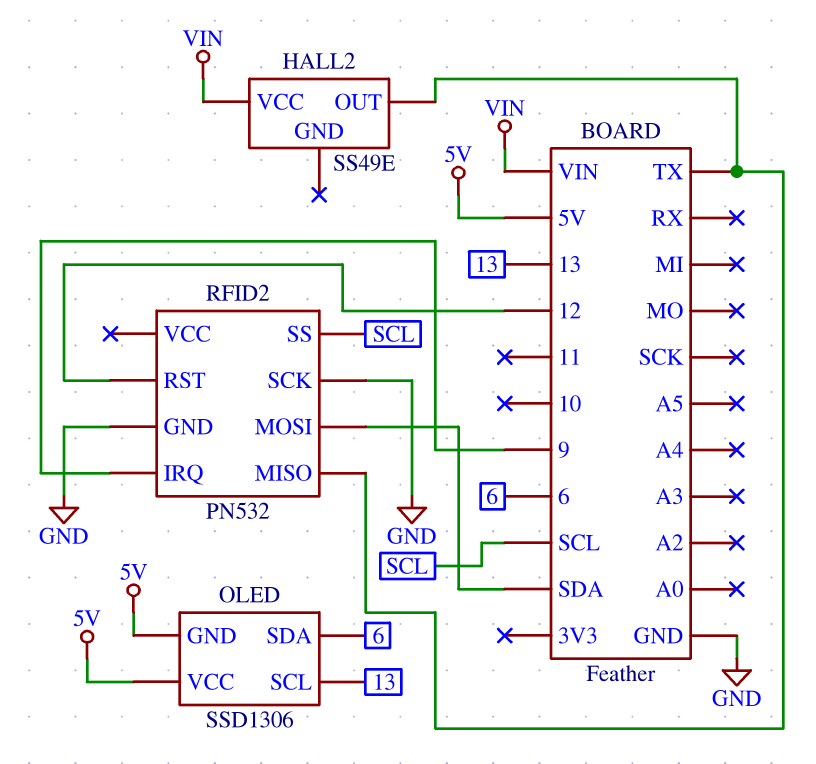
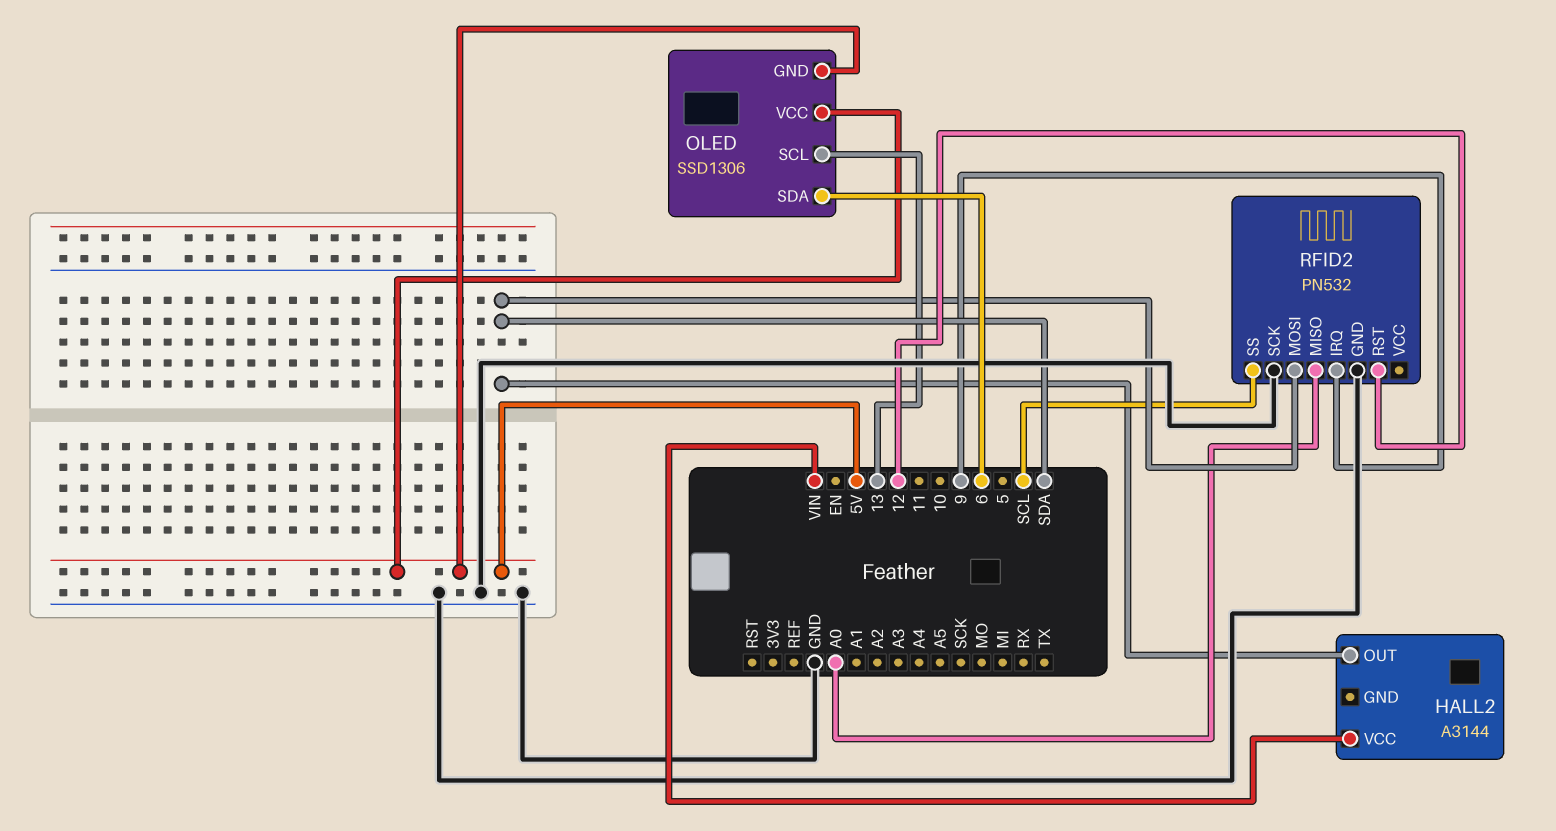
HALL2: SS49E -> A3144
HALL2 pin OUT: TX -> SDA
RFID2 pin MISO: TX -> A0

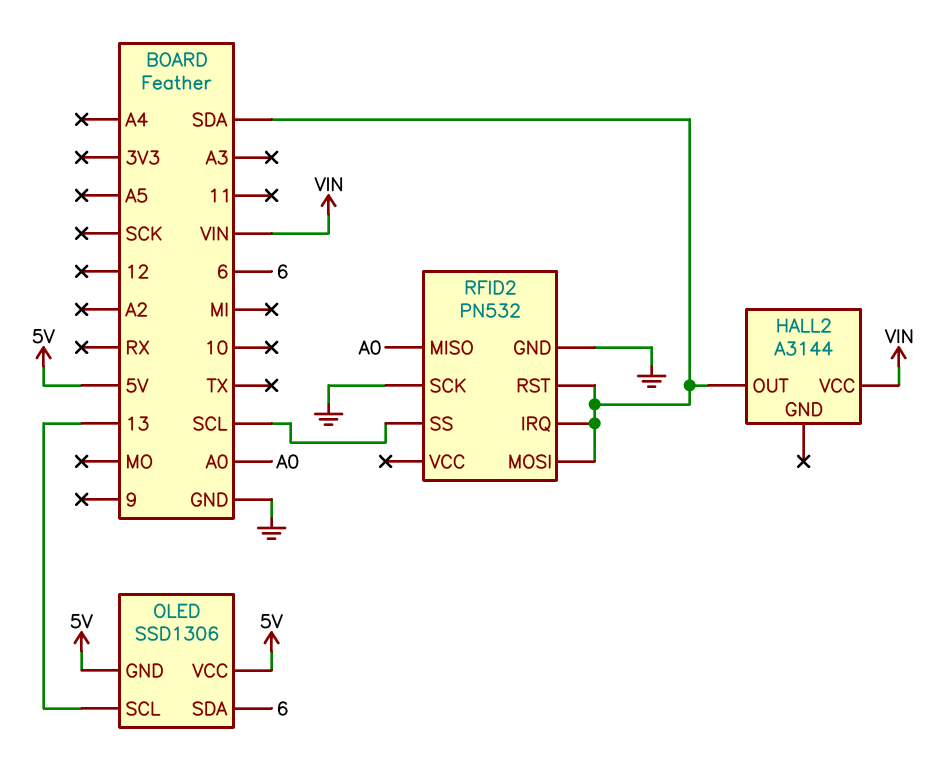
RFID2 pin IRQ: 9 -> SDA
RFID2 pin RST: 12 -> SDA

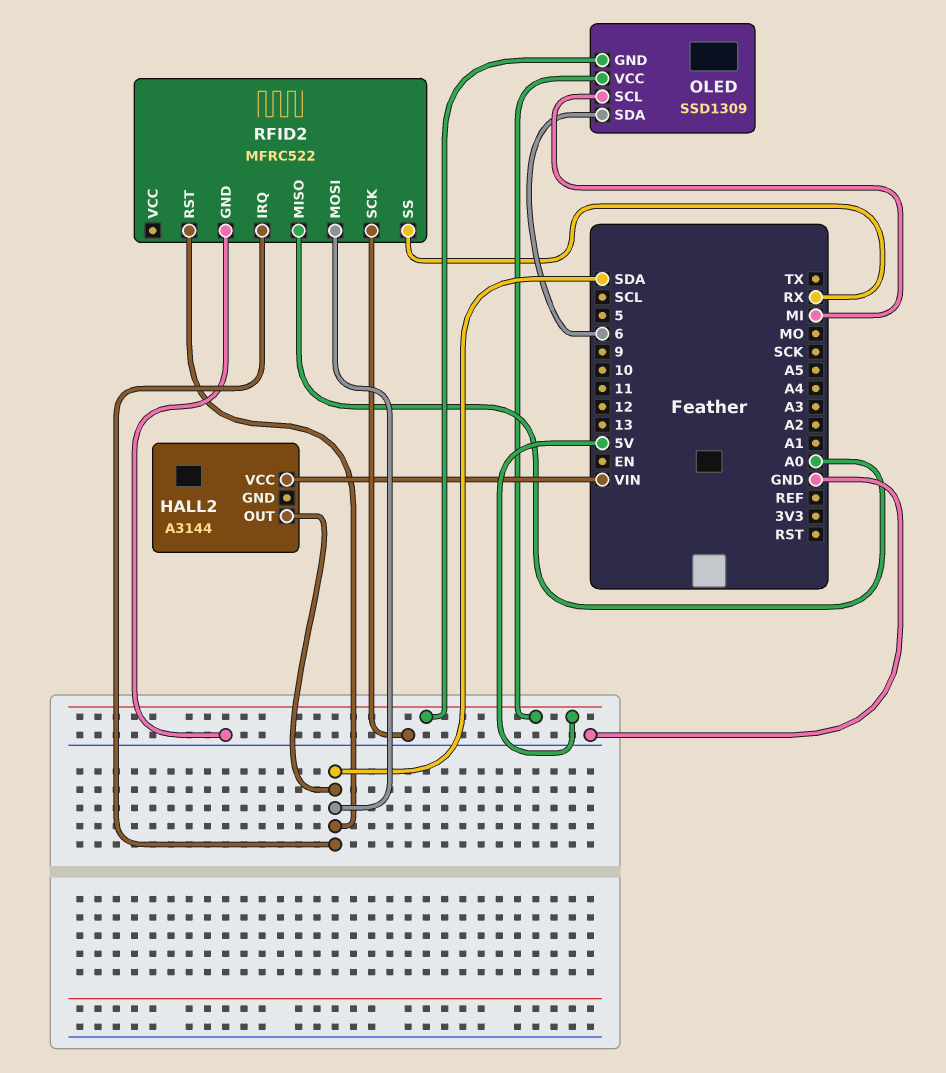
OLED: SSD1306 -> SSD1309
OLED pin SCL: 13 -> MI
RFID2: PN532 -> MFRC522
RFID2 pin SS: SCL -> RX

